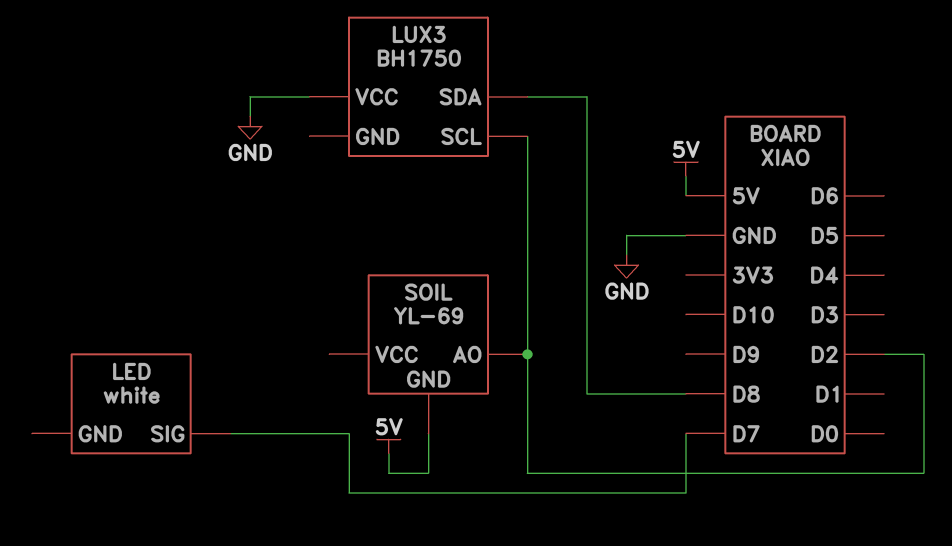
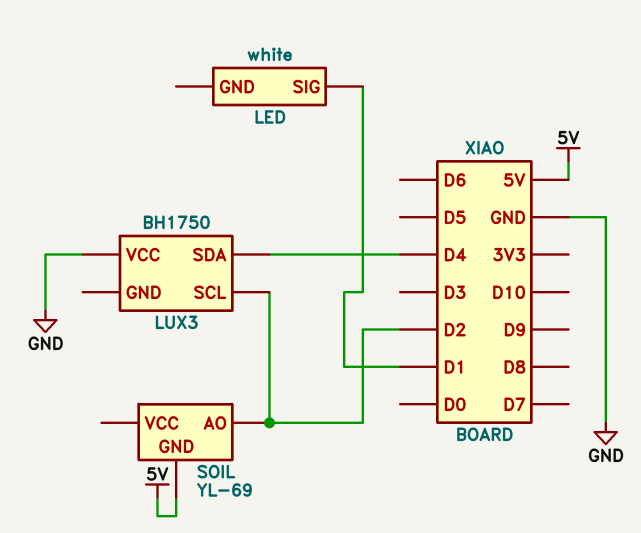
LED pin SIG: D7 -> D1
LUX3 pin SDA: D8 -> D4

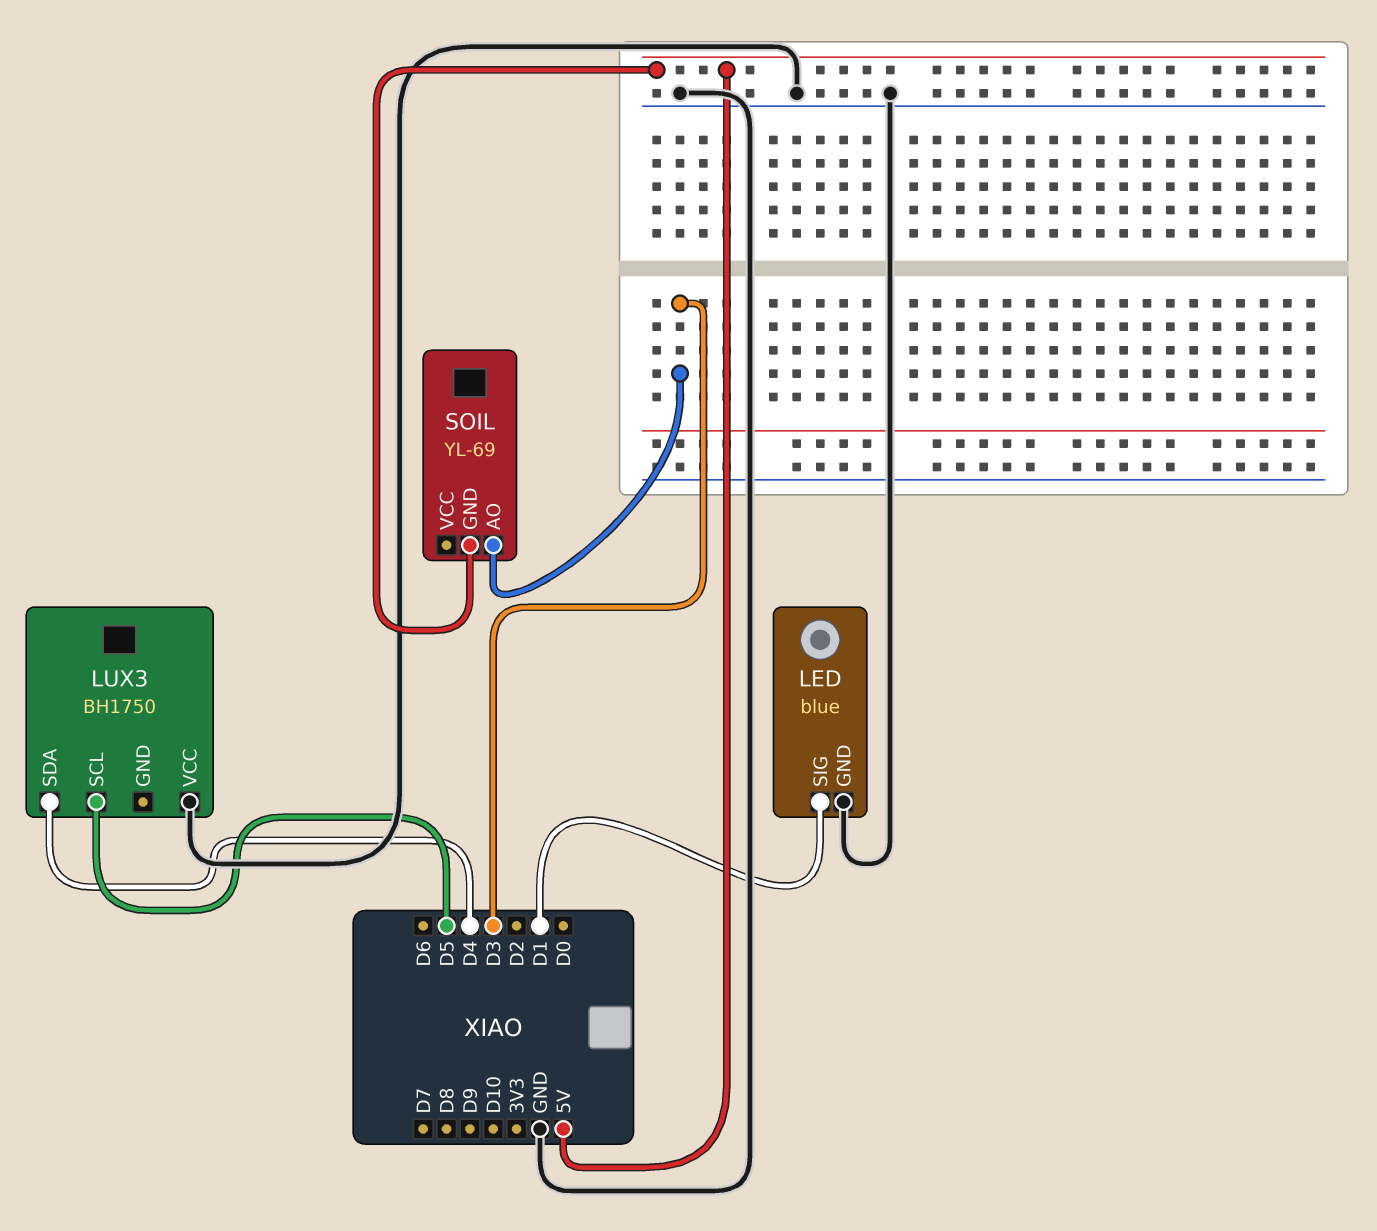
LED: white -> blue
LED pin GND: none -> GND
LUX3 pin SCL: D2 -> D5
SOIL pin AO: D2 -> D3

